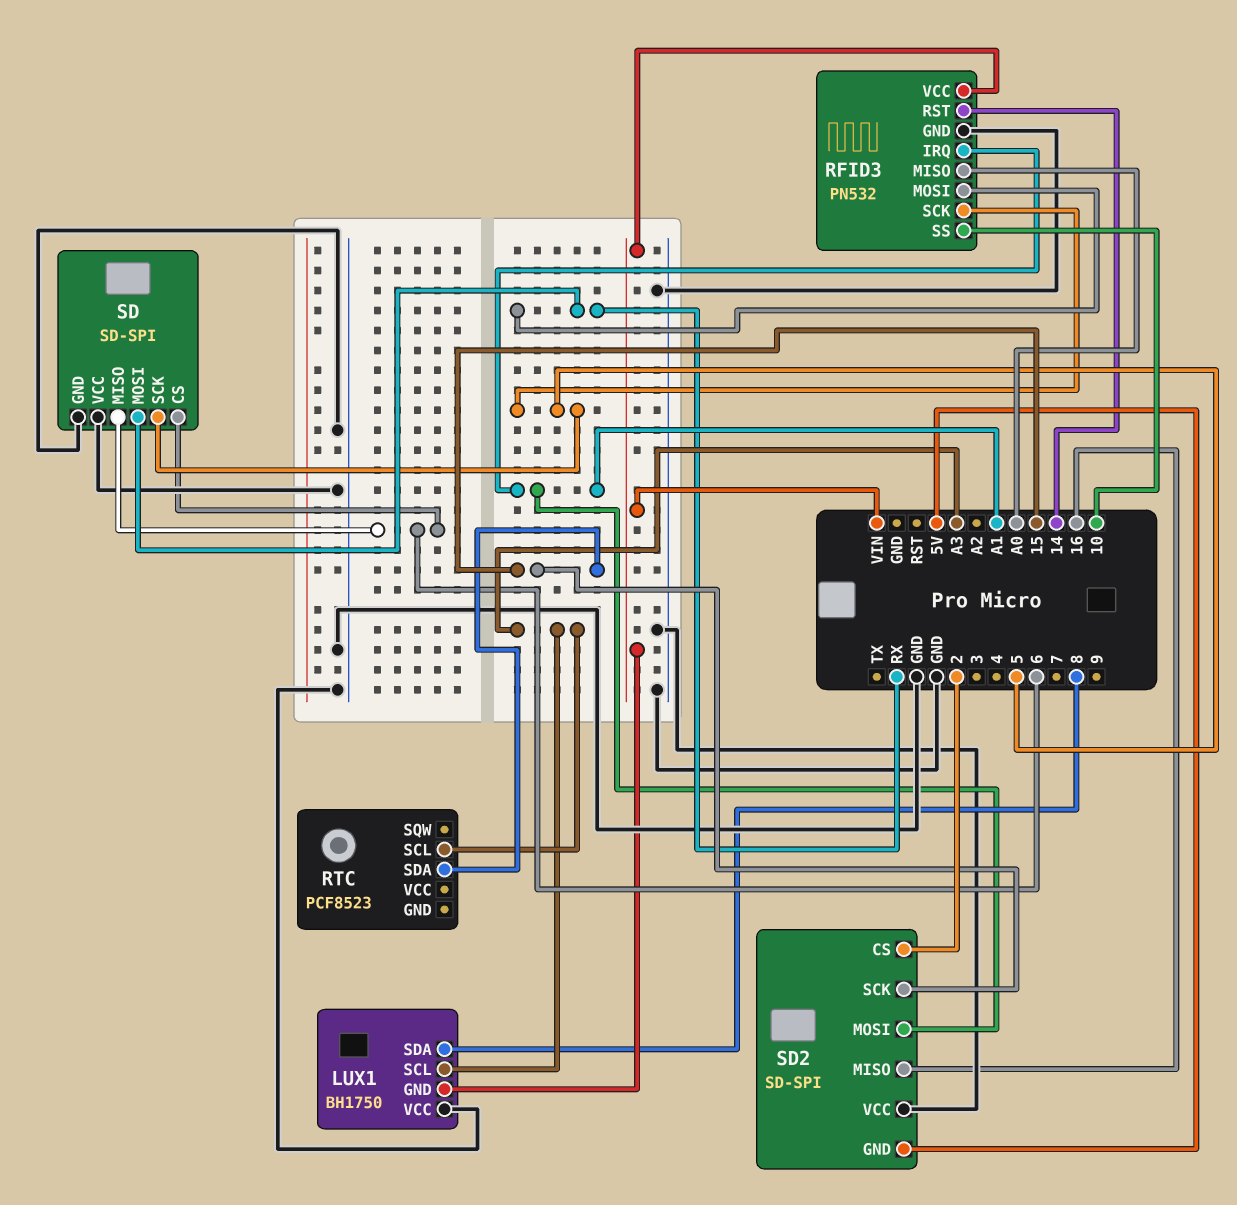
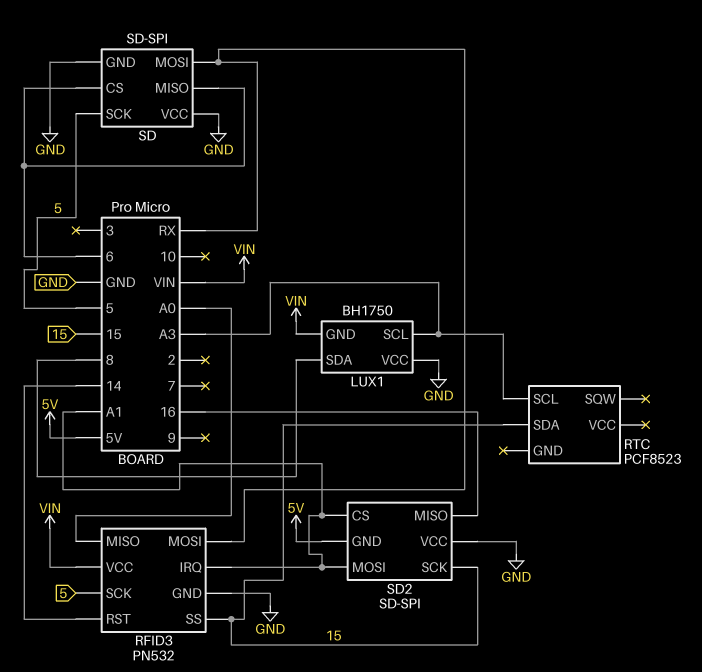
RFID3 pin SS: 10 -> 15
SD2 pin CS: 2 -> A1

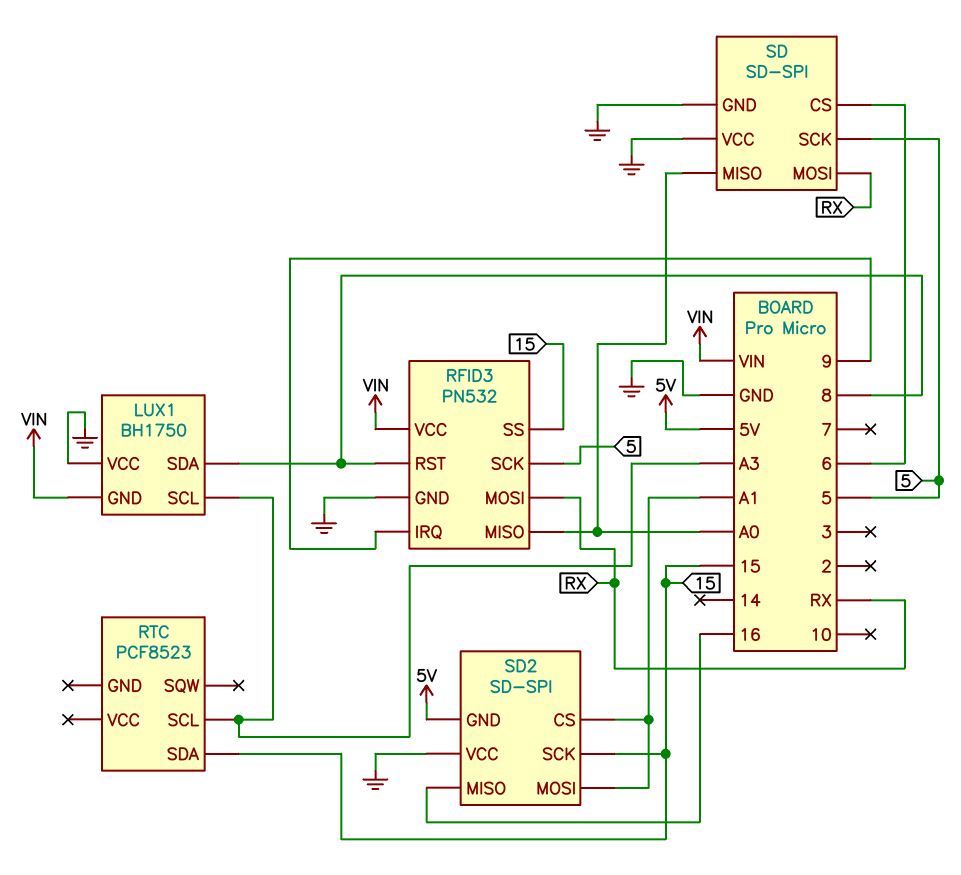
RFID3 pin IRQ: A1 -> 9
RFID3 pin RST: 14 -> 8
SD pin MISO: 6 -> A0

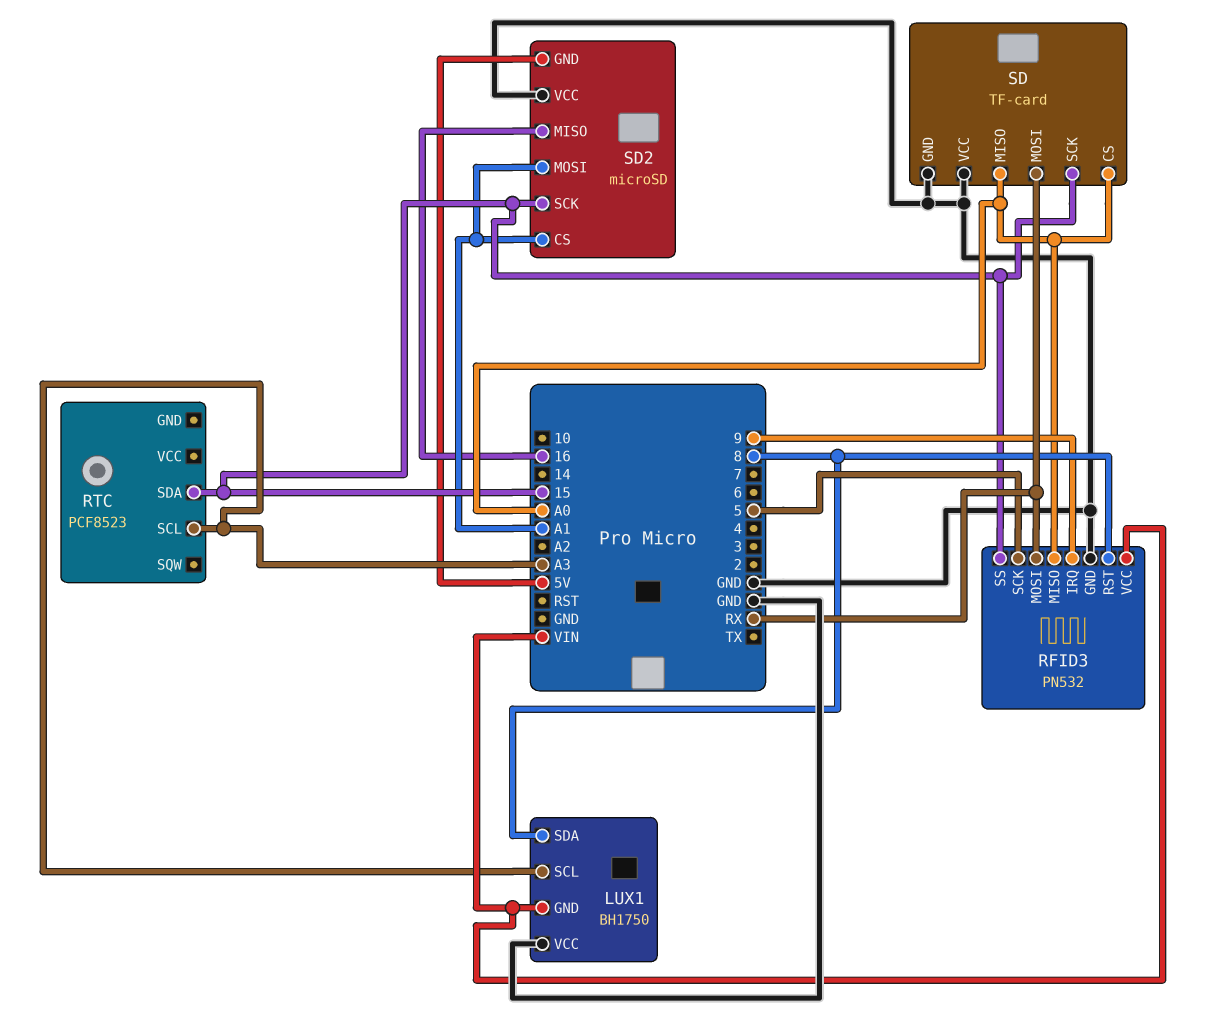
SD: SD-SPI -> TF-card
SD pin CS: 6 -> A0
SD pin SCK: 5 -> 15
SD2: SD-SPI -> microSD

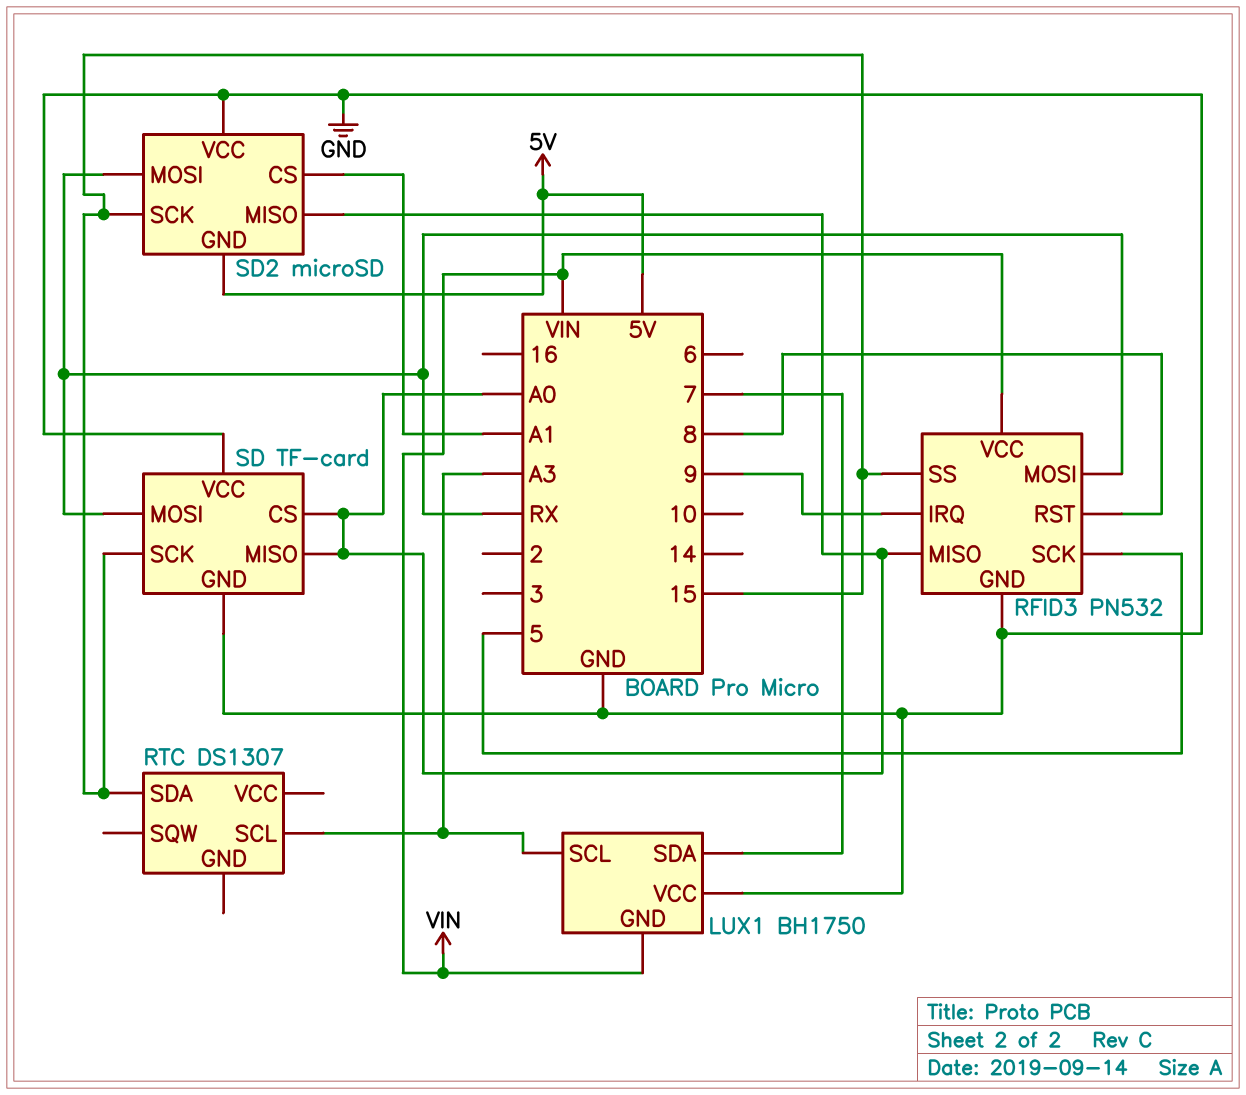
LUX1 pin SDA: 8 -> 7
RTC: PCF8523 -> DS1307
SD2 pin MISO: 16 -> A0
SD2 pin MOSI: A1 -> RX

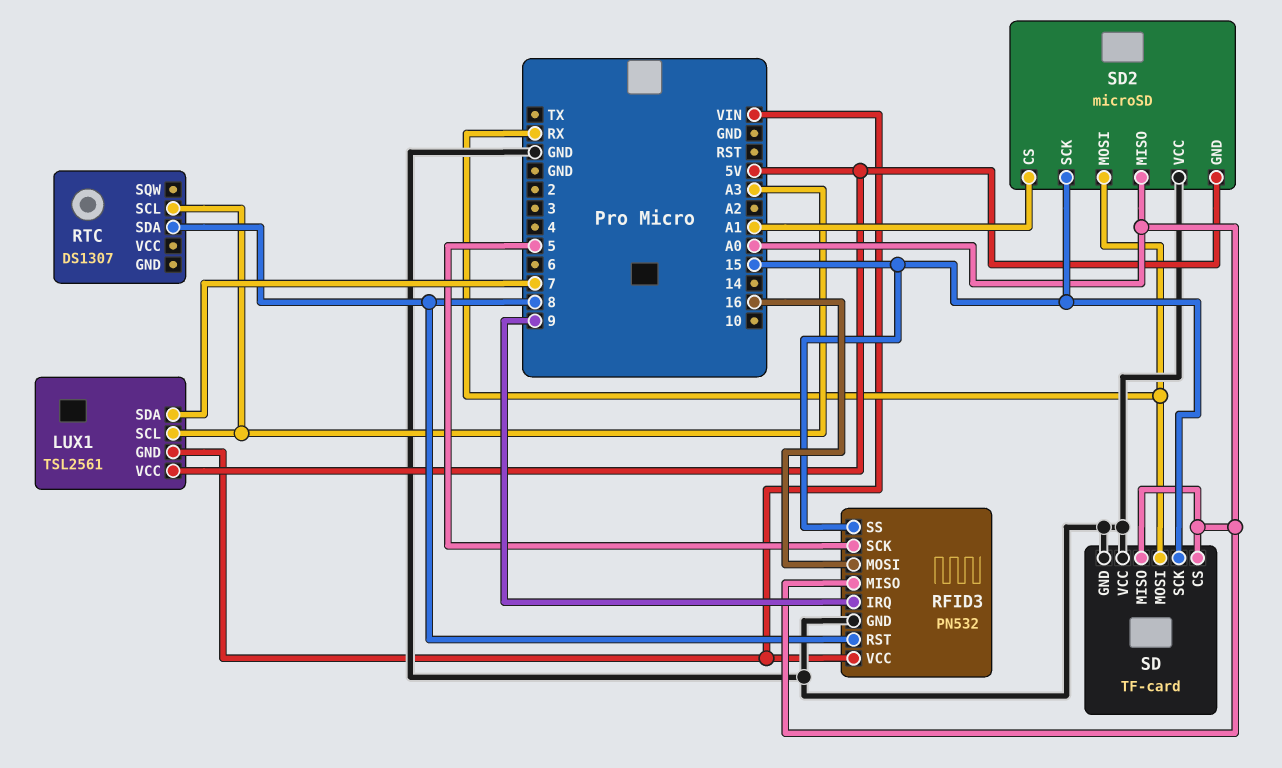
LUX1: BH1750 -> TSL2561
LUX1 pin VCC: GND -> 5V
RFID3 pin MOSI: RX -> 16
RTC pin SDA: 15 -> 8

